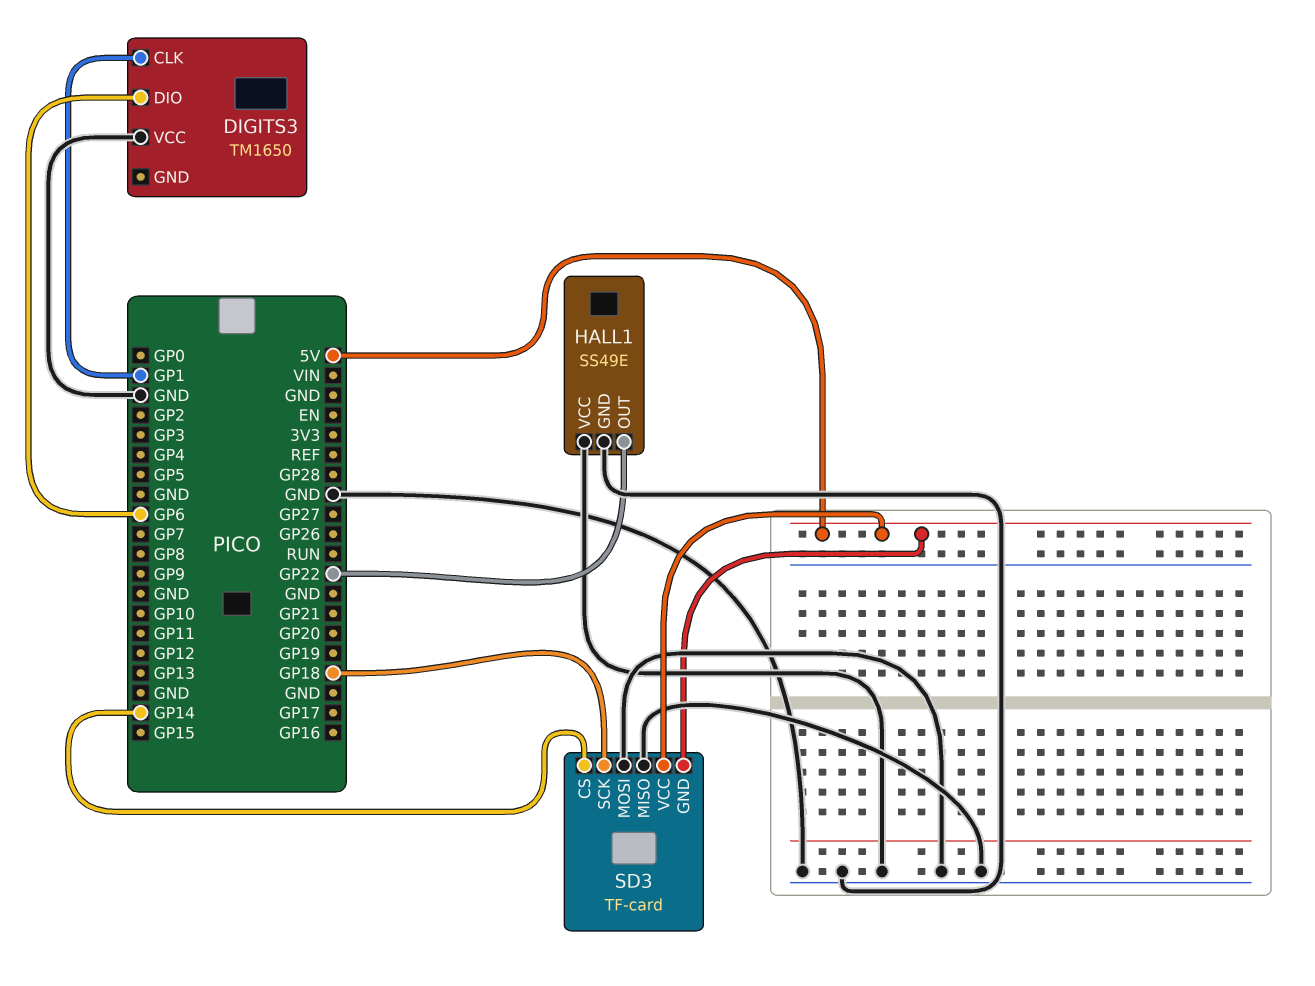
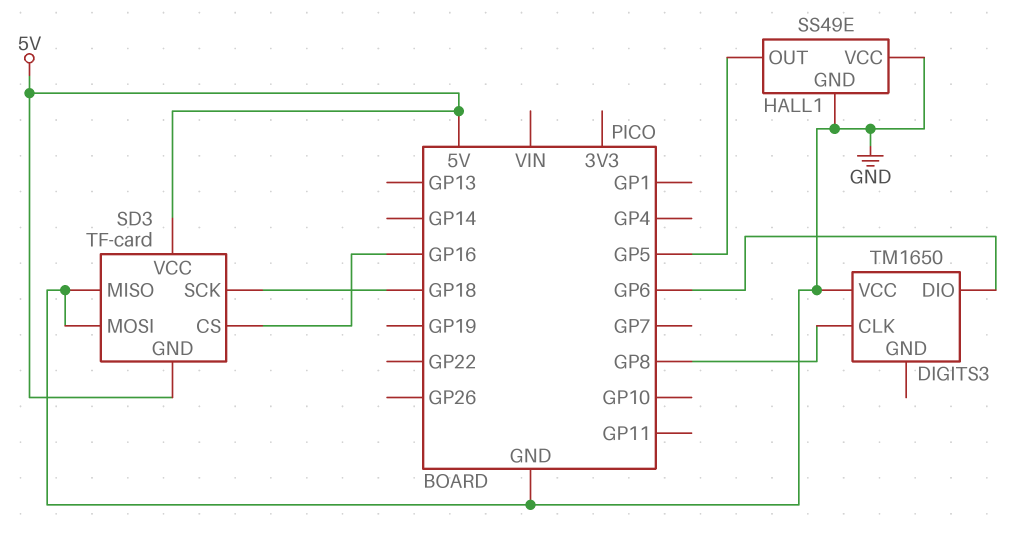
DIGITS3 pin CLK: GP1 -> GP8
HALL1 pin OUT: GP22 -> GP5
SD3 pin CS: GP14 -> GP16

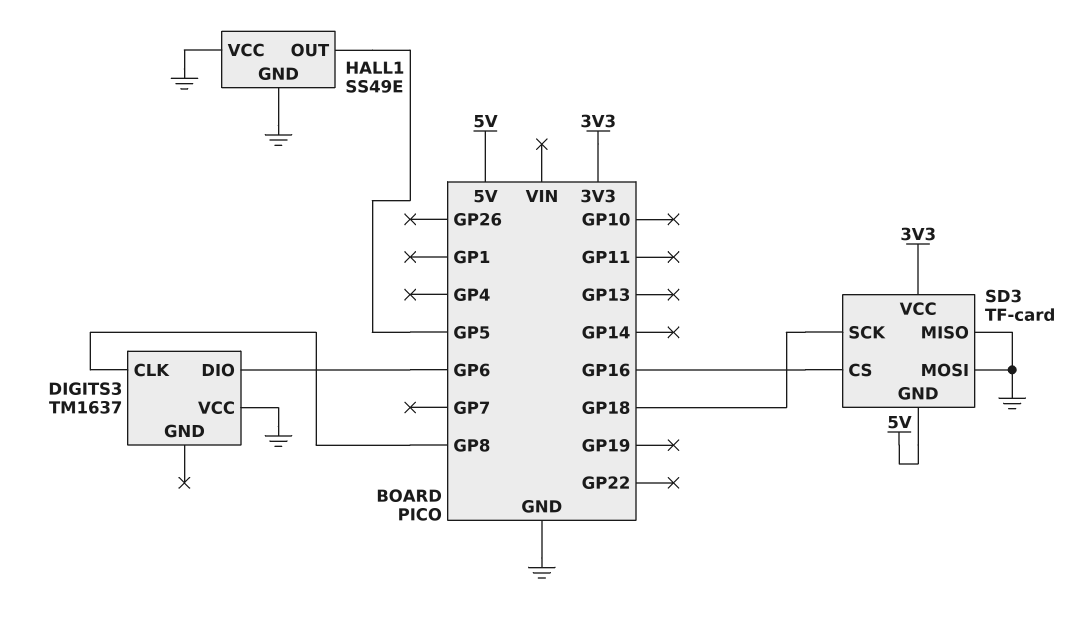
DIGITS3: TM1650 -> TM1637
SD3 pin VCC: 5V -> 3V3

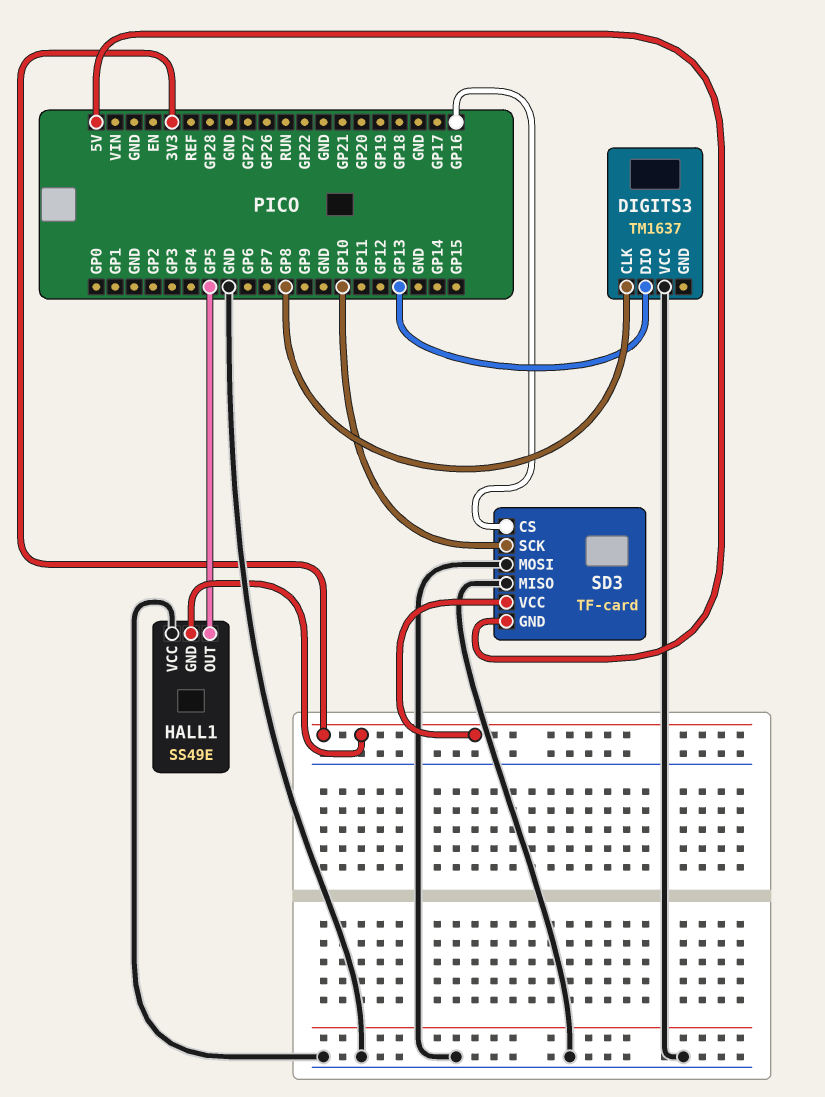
DIGITS3 pin DIO: GP6 -> GP13
HALL1 pin GND: GND -> 3V3
SD3 pin SCK: GP18 -> GP10

